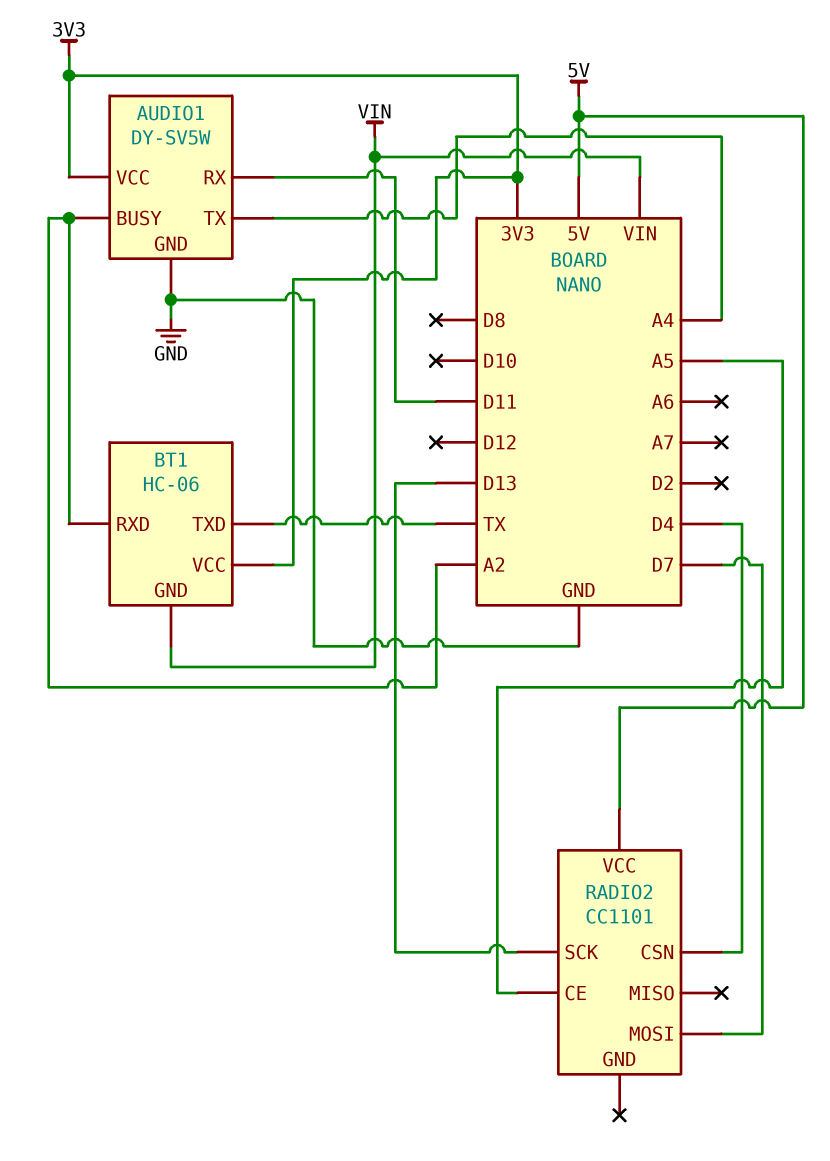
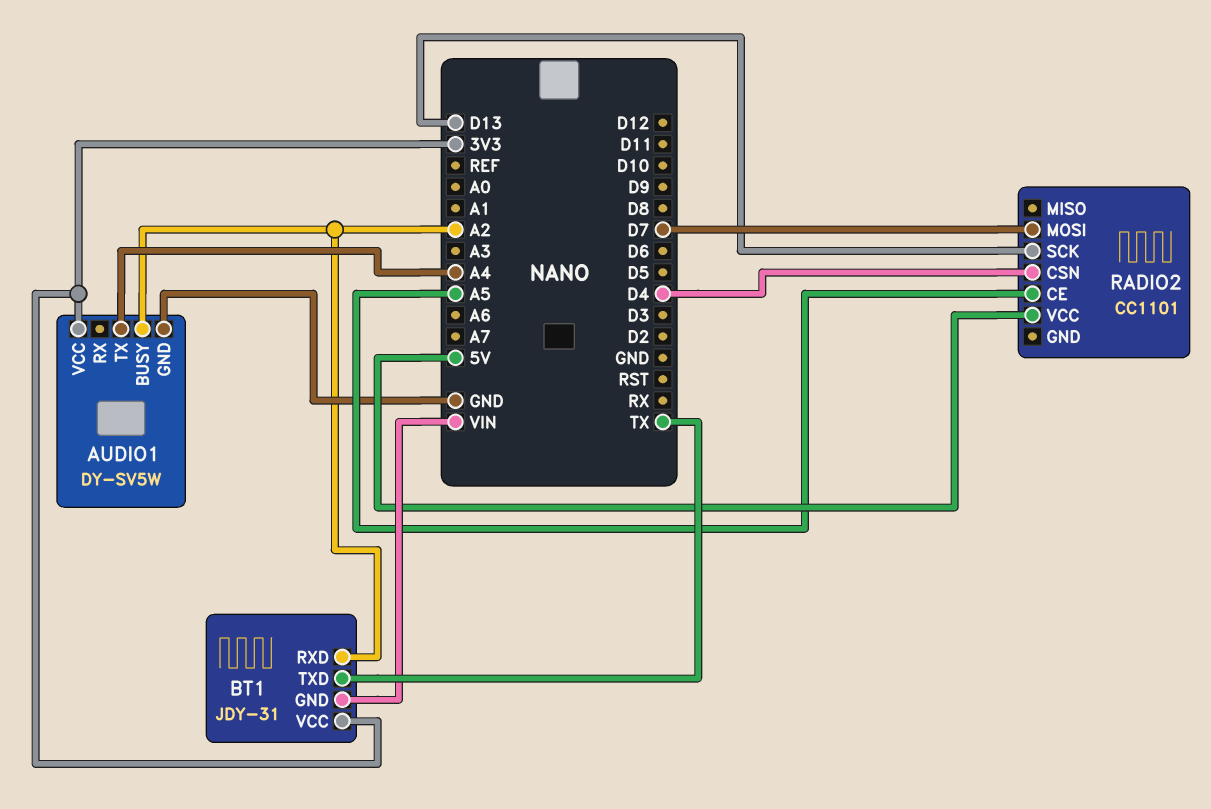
AUDIO1 pin RX: D11 -> none
BT1: HC-06 -> JDY-31

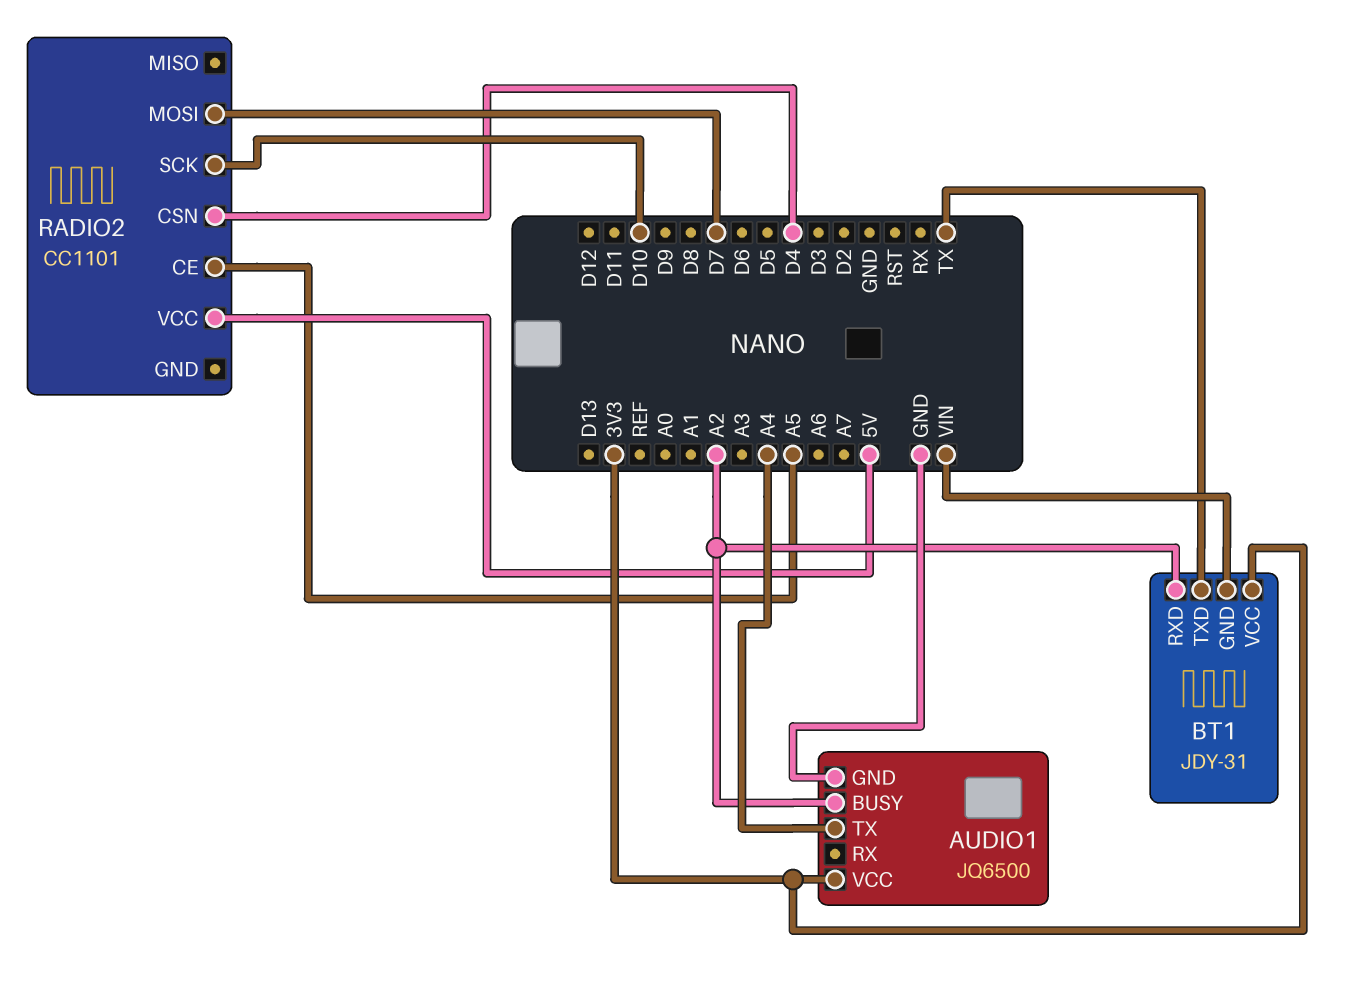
AUDIO1: DY-SV5W -> JQ6500
RADIO2 pin SCK: D13 -> D10

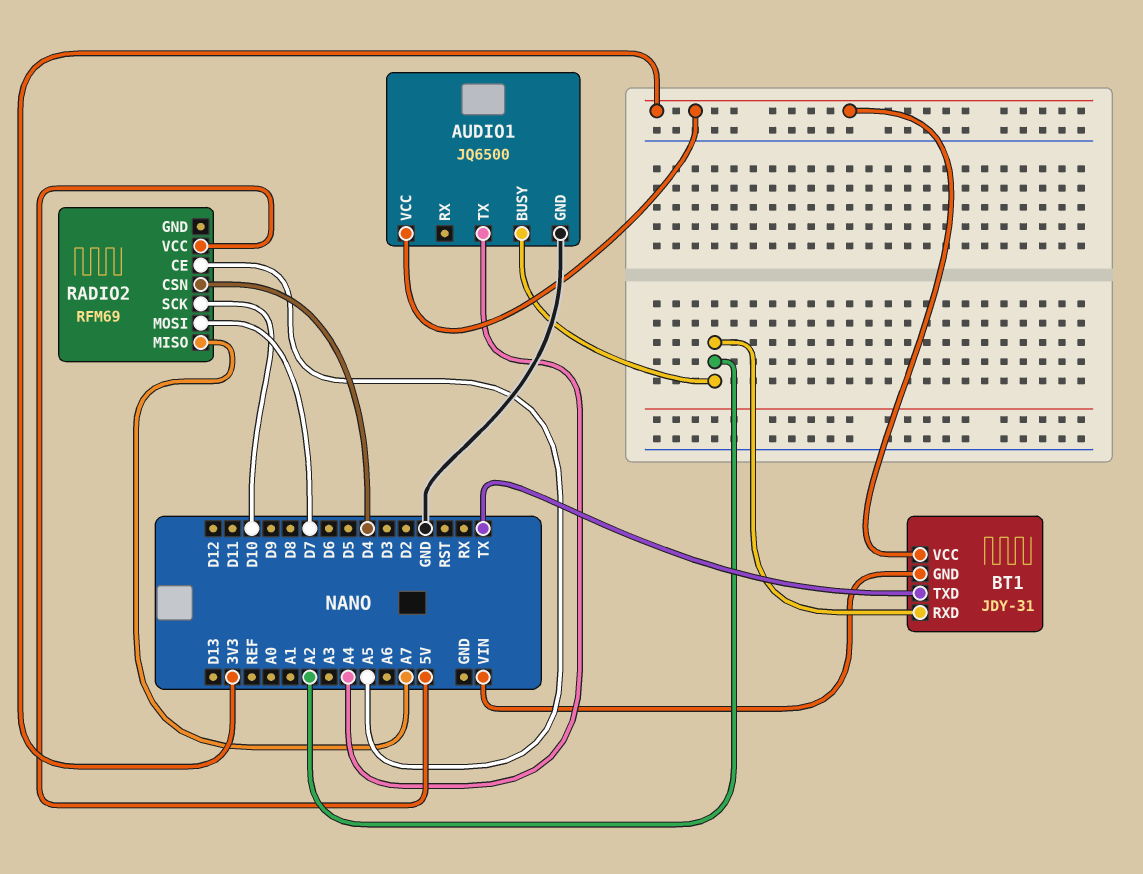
RADIO2: CC1101 -> RFM69
RADIO2 pin MISO: none -> A7

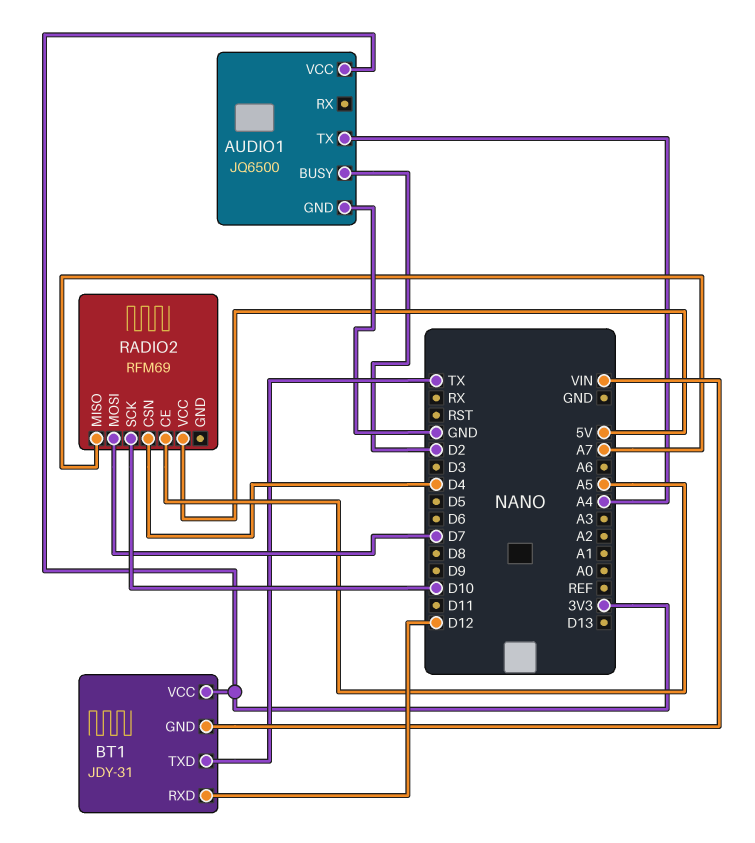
AUDIO1 pin BUSY: A2 -> D2
BT1 pin RXD: A2 -> D12

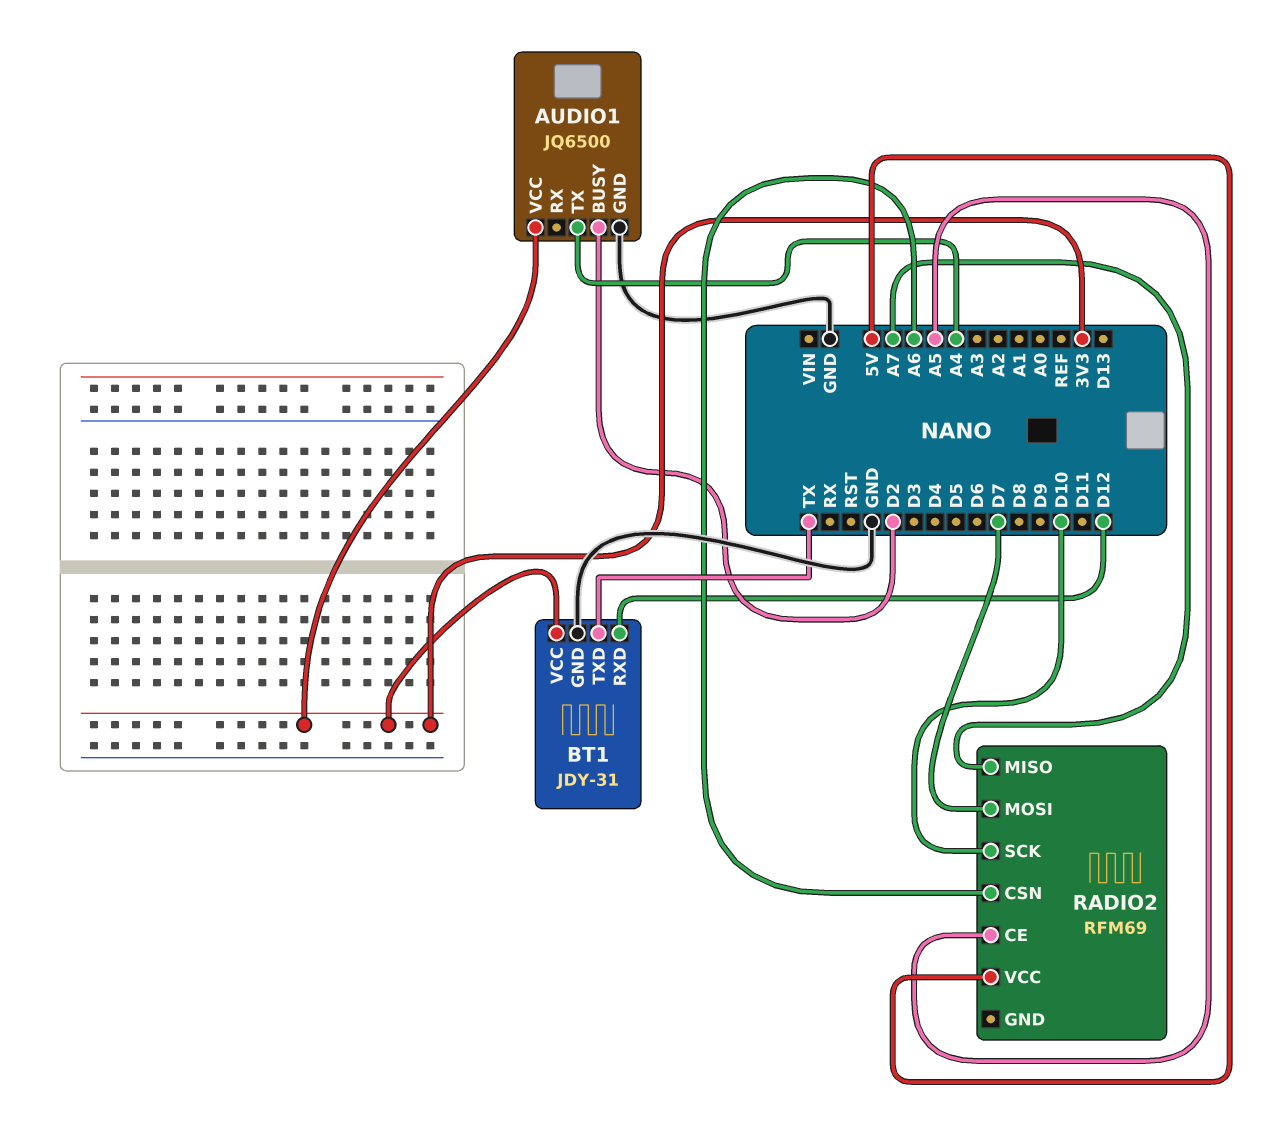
BT1 pin GND: VIN -> GND
RADIO2 pin CSN: D4 -> A6

